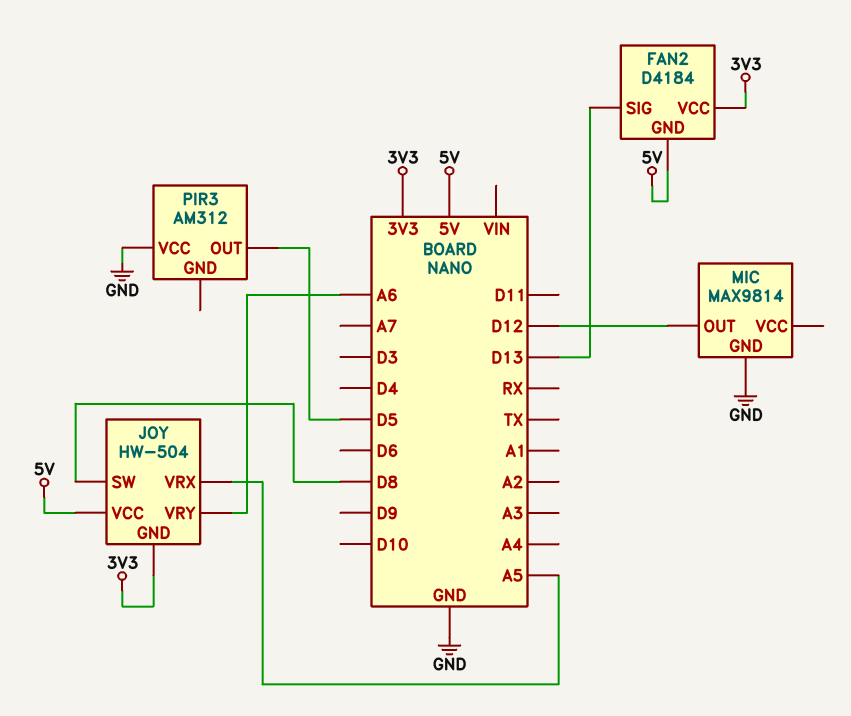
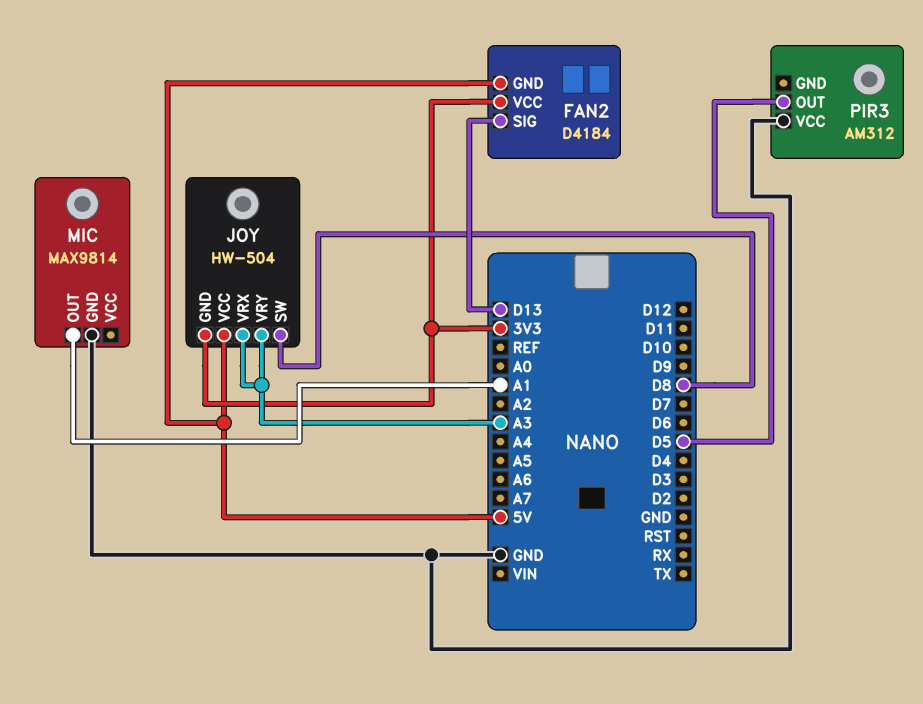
JOY pin VRX: A5 -> A3
JOY pin VRY: A6 -> A3
MIC pin OUT: D12 -> A1

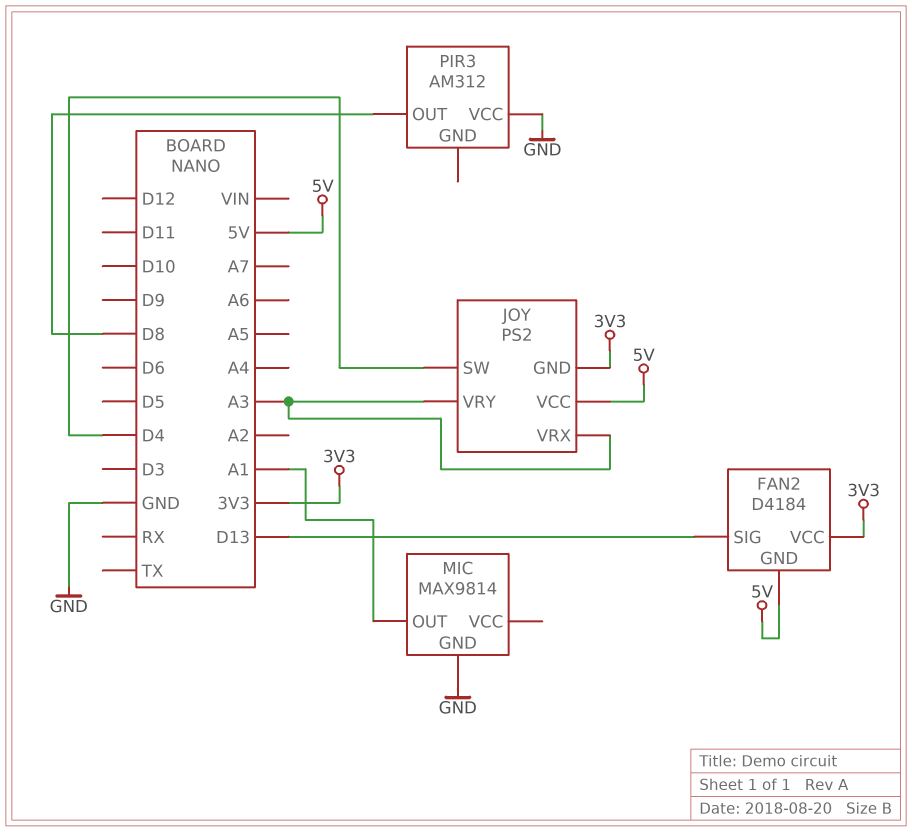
JOY: HW-504 -> PS2
JOY pin SW: D8 -> D4
PIR3 pin OUT: D5 -> D8

